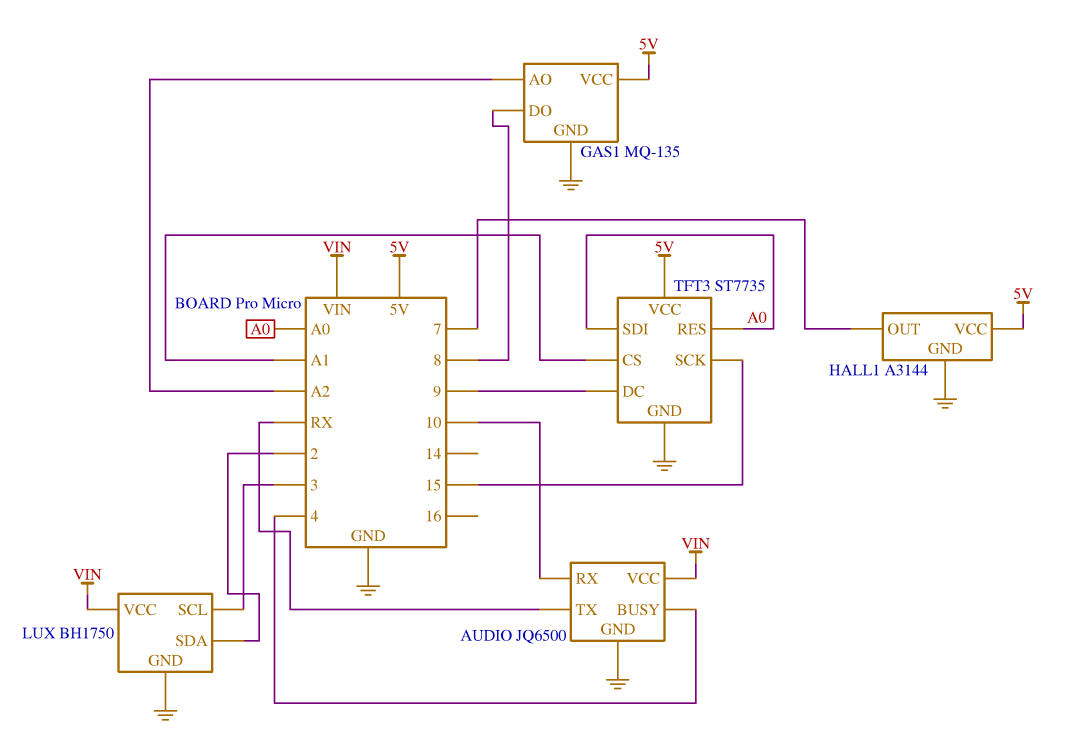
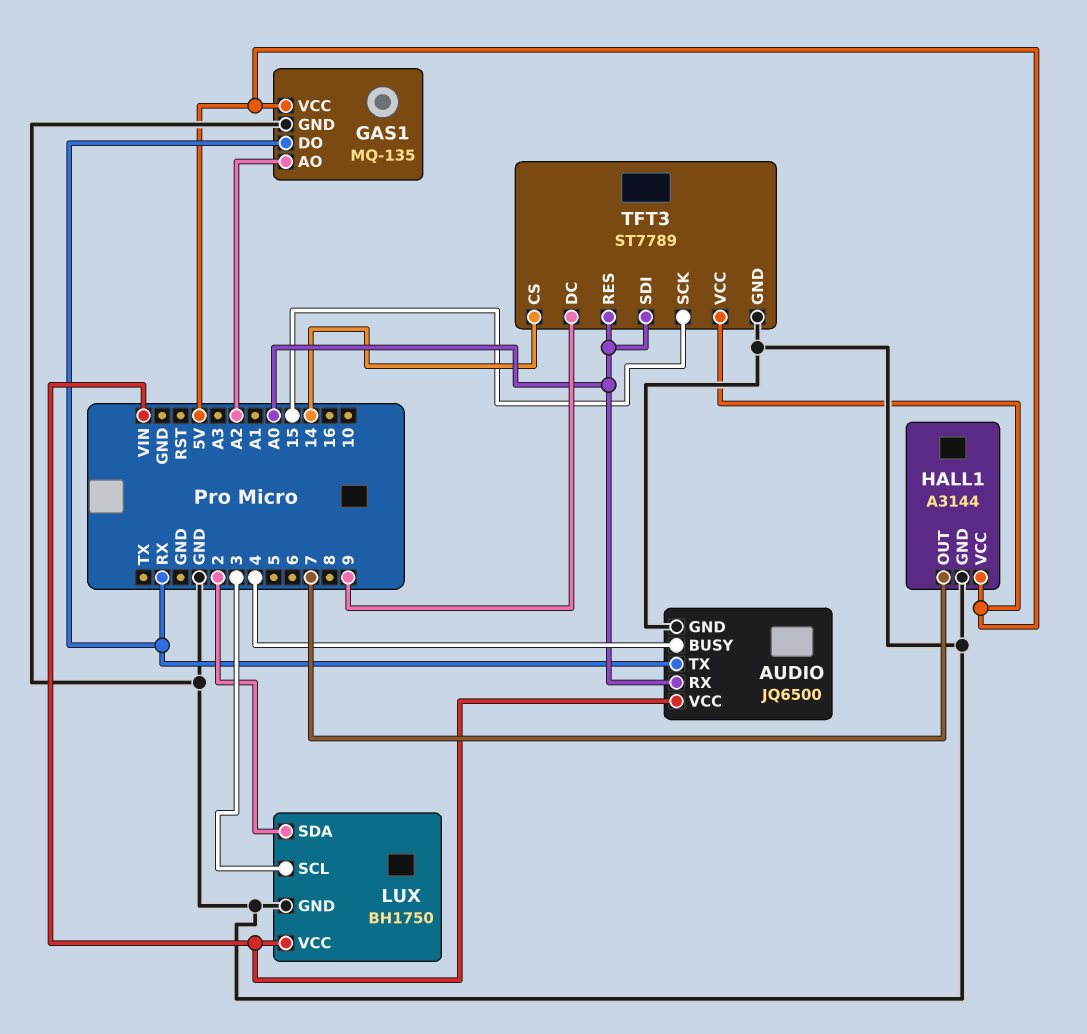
AUDIO pin RX: 10 -> A0
GAS1 pin DO: 8 -> RX
TFT3: ST7735 -> ST7789
TFT3 pin CS: A1 -> 14

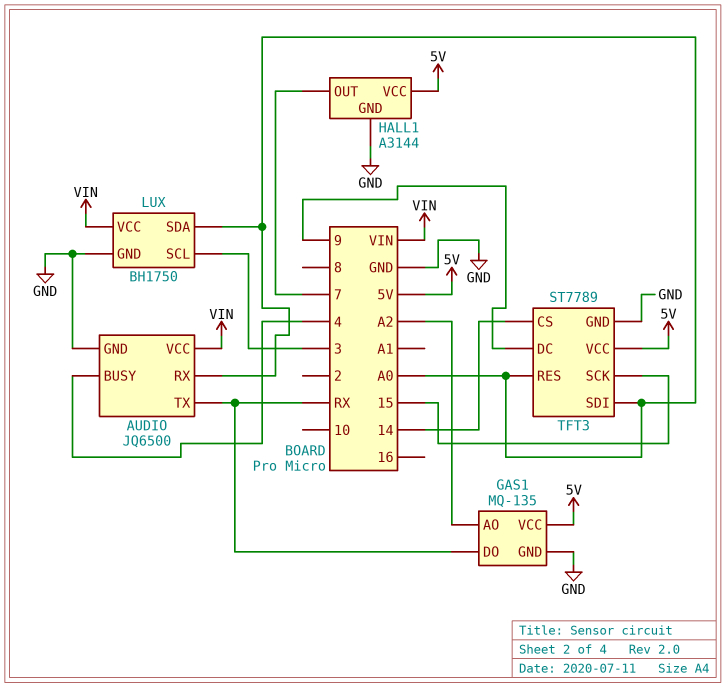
LUX pin SDA: 2 -> A0

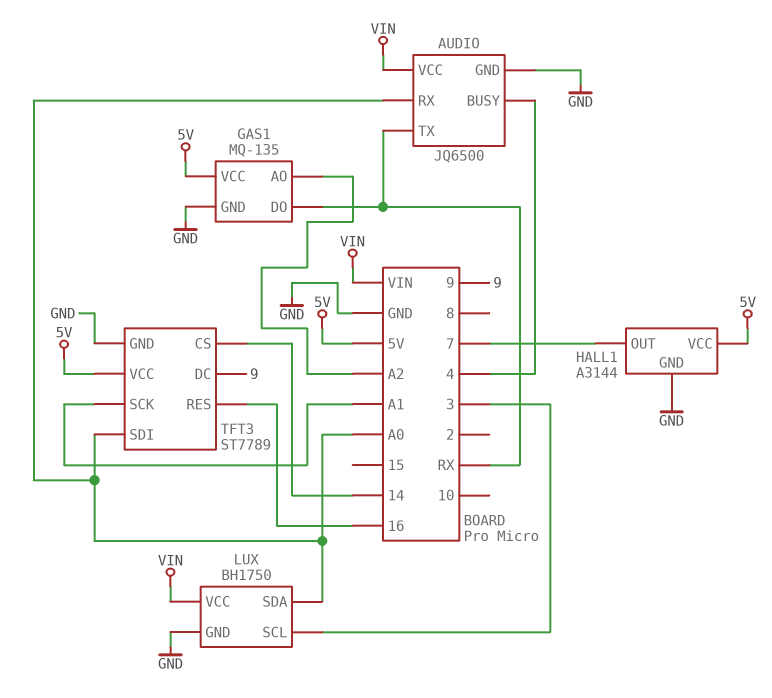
TFT3 pin RES: A0 -> 16
TFT3 pin SCK: 15 -> A1

